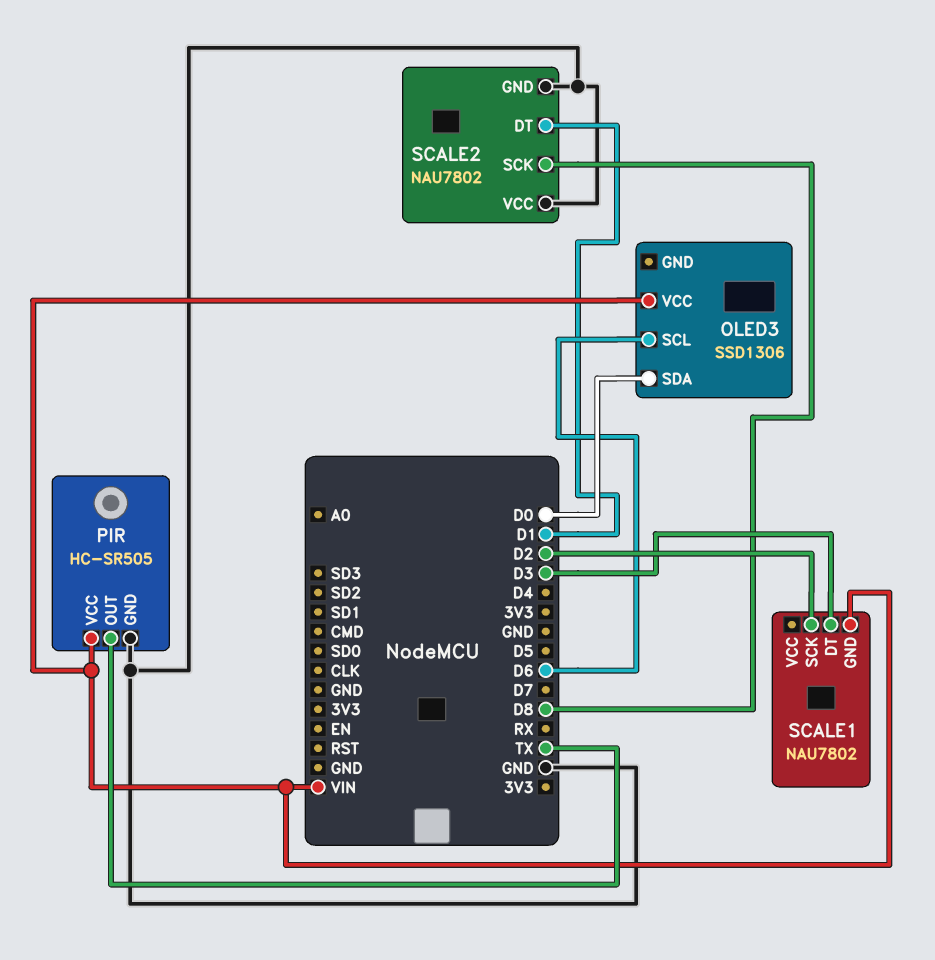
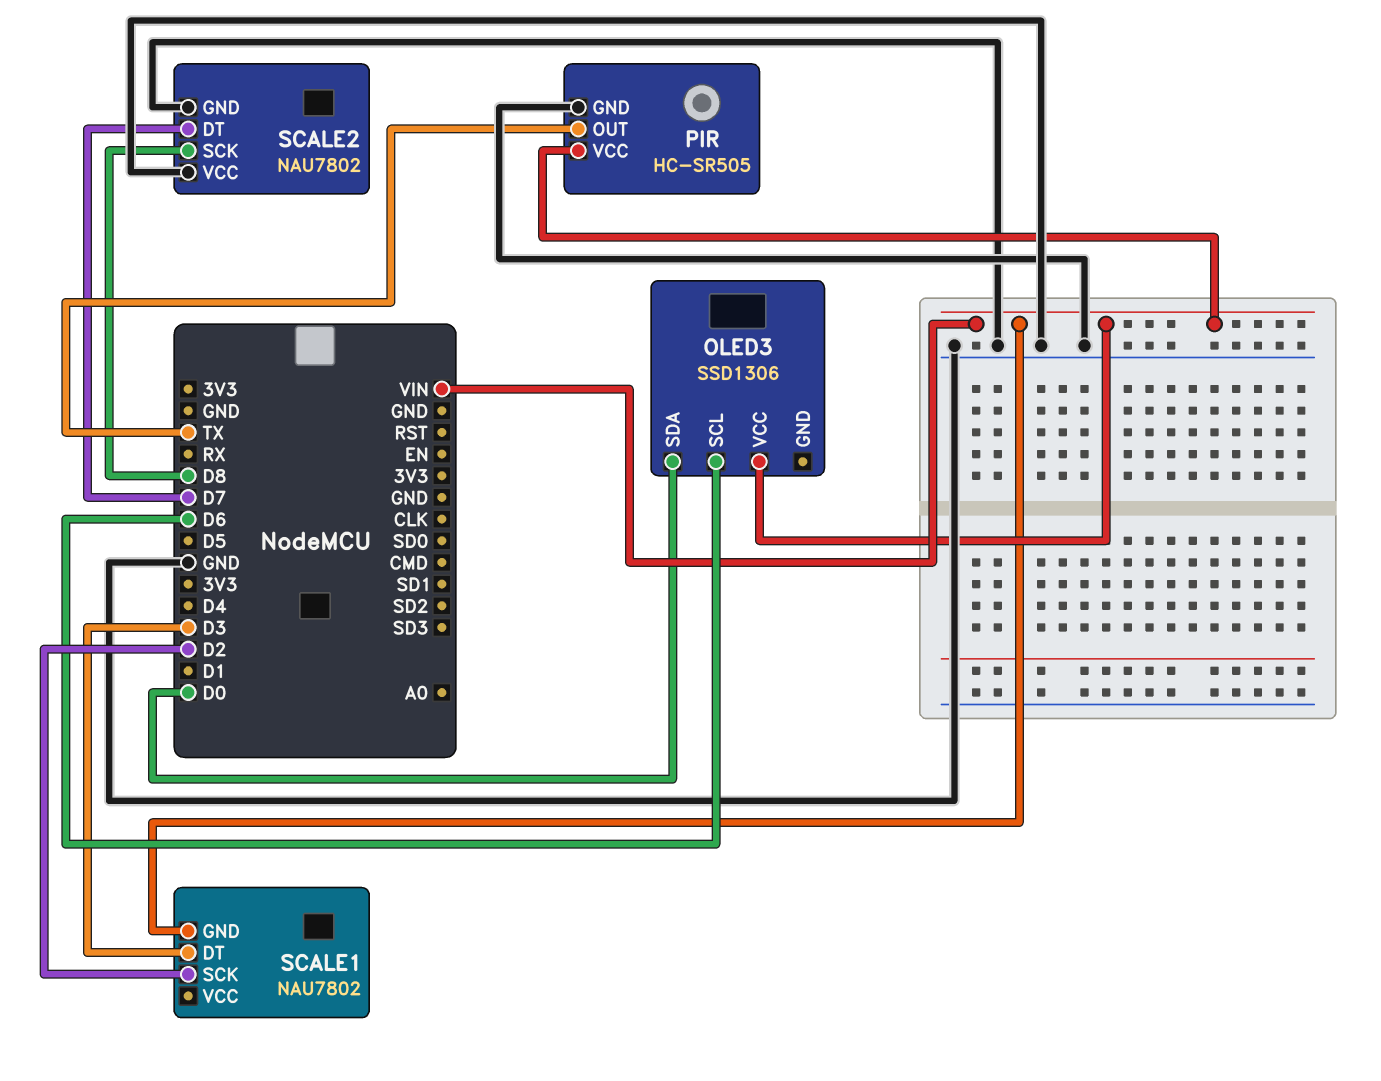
SCALE2 pin DT: D1 -> D7

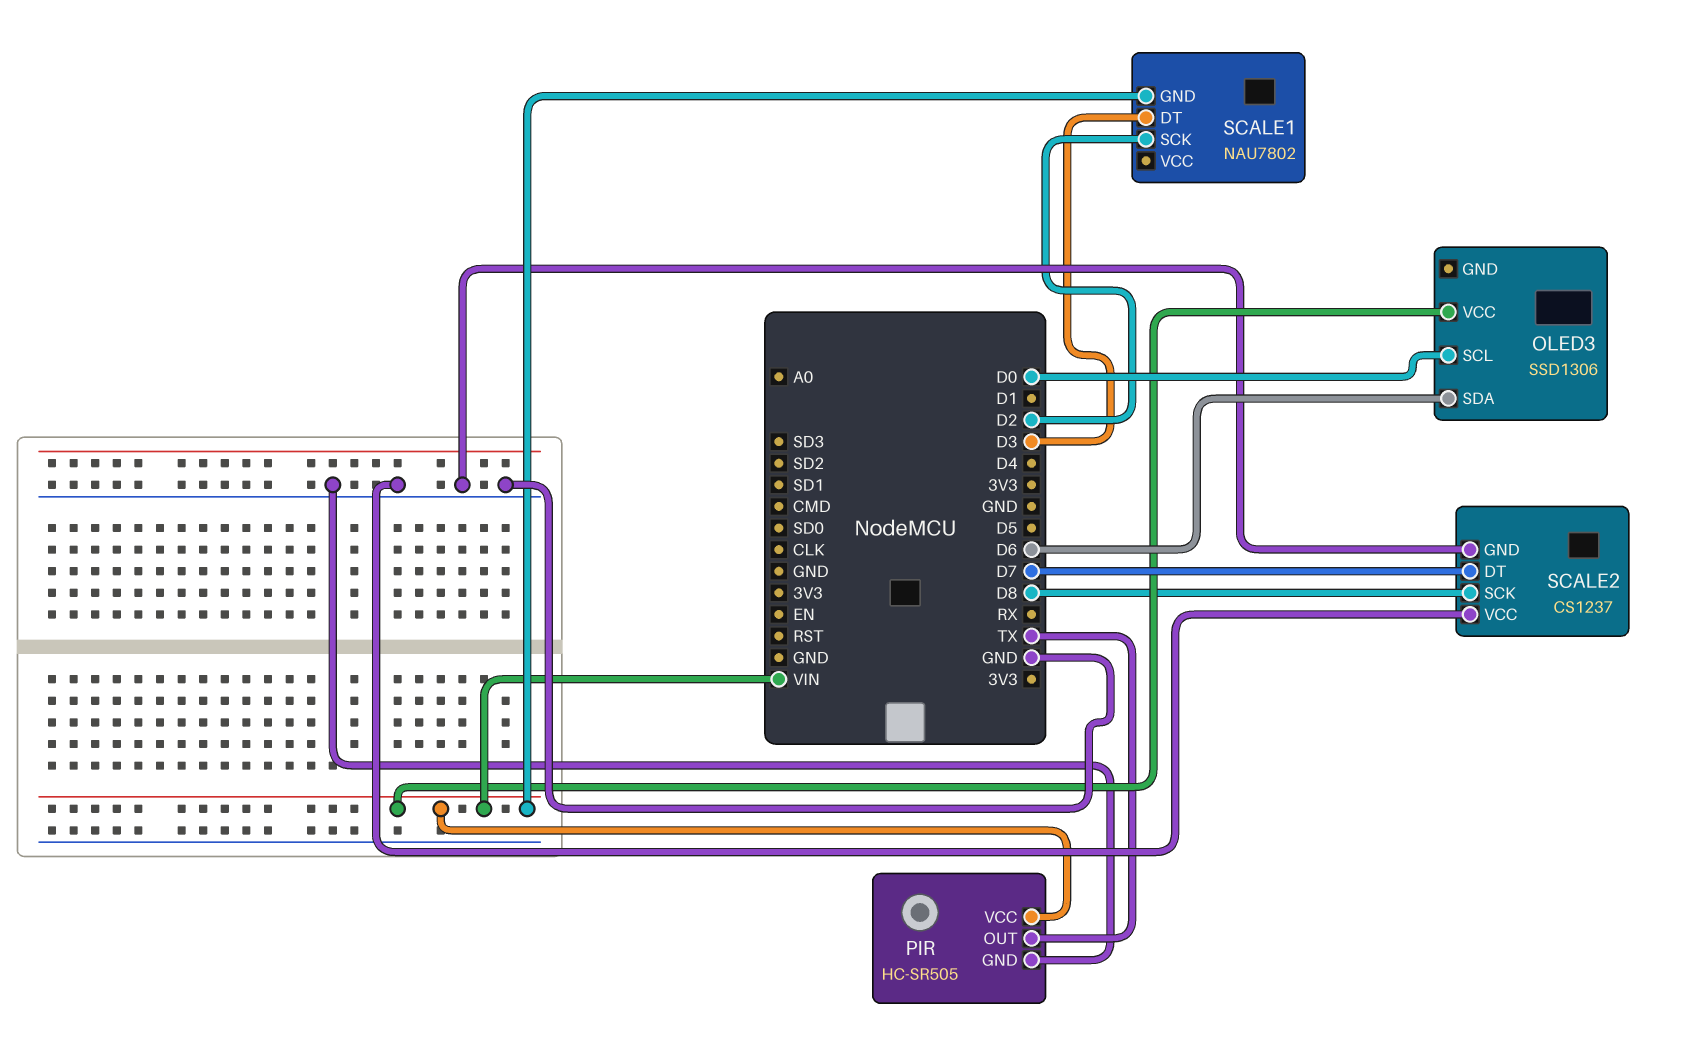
OLED3 pin SCL: D6 -> D0
OLED3 pin SDA: D0 -> D6
SCALE2: NAU7802 -> CS1237

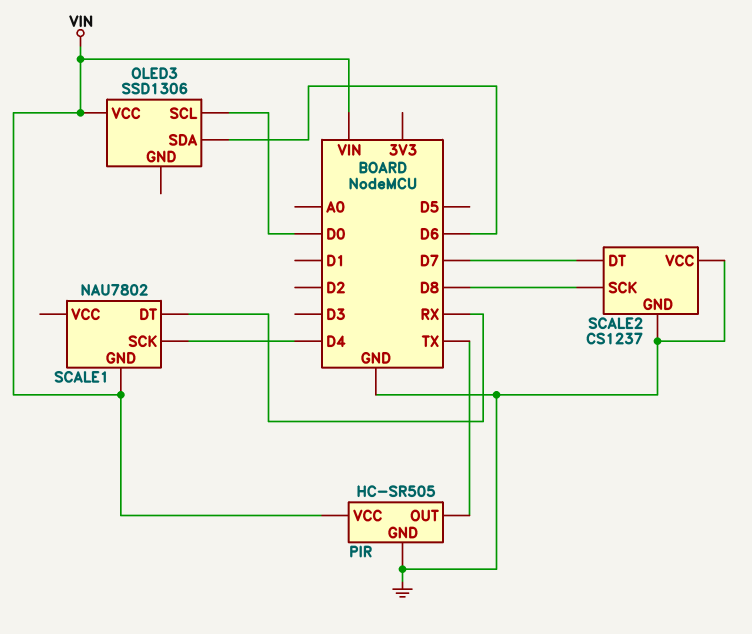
SCALE1 pin DT: D3 -> RX
SCALE1 pin SCK: D2 -> D4

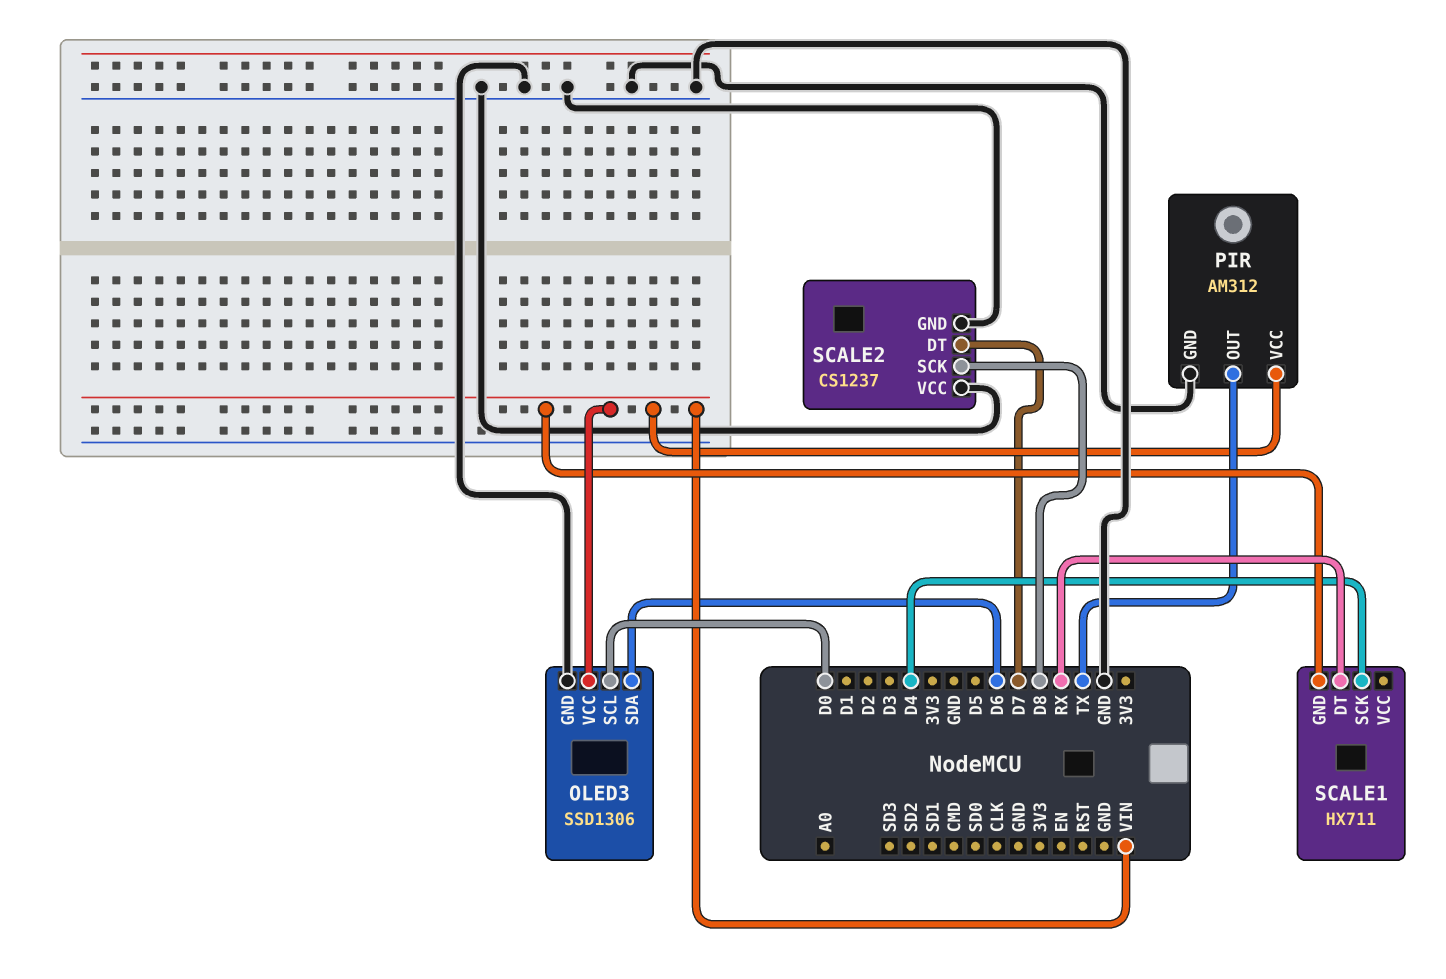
OLED3 pin GND: none -> GND
PIR: HC-SR505 -> AM312
SCALE1: NAU7802 -> HX711

